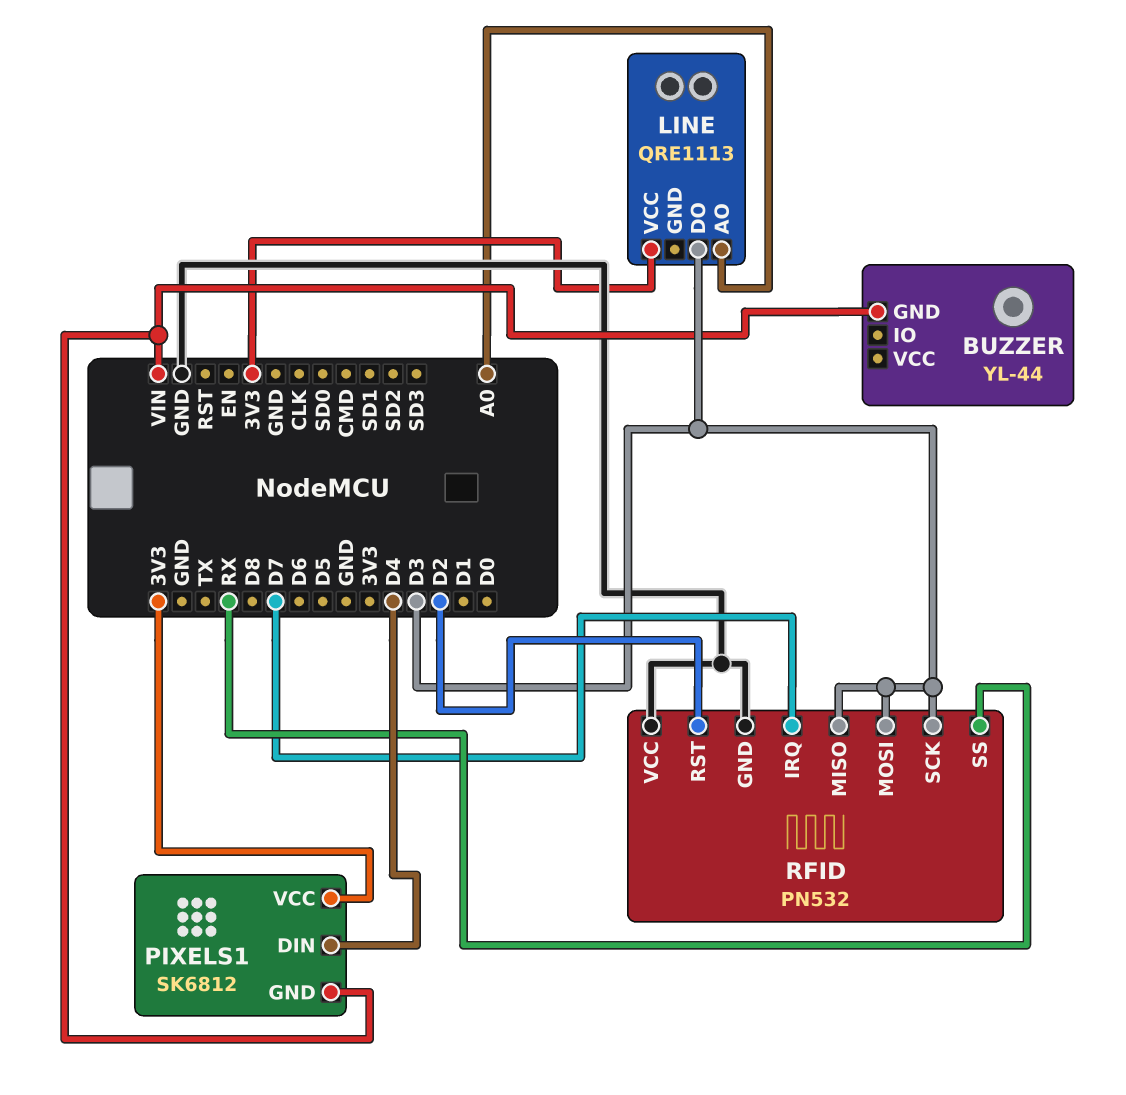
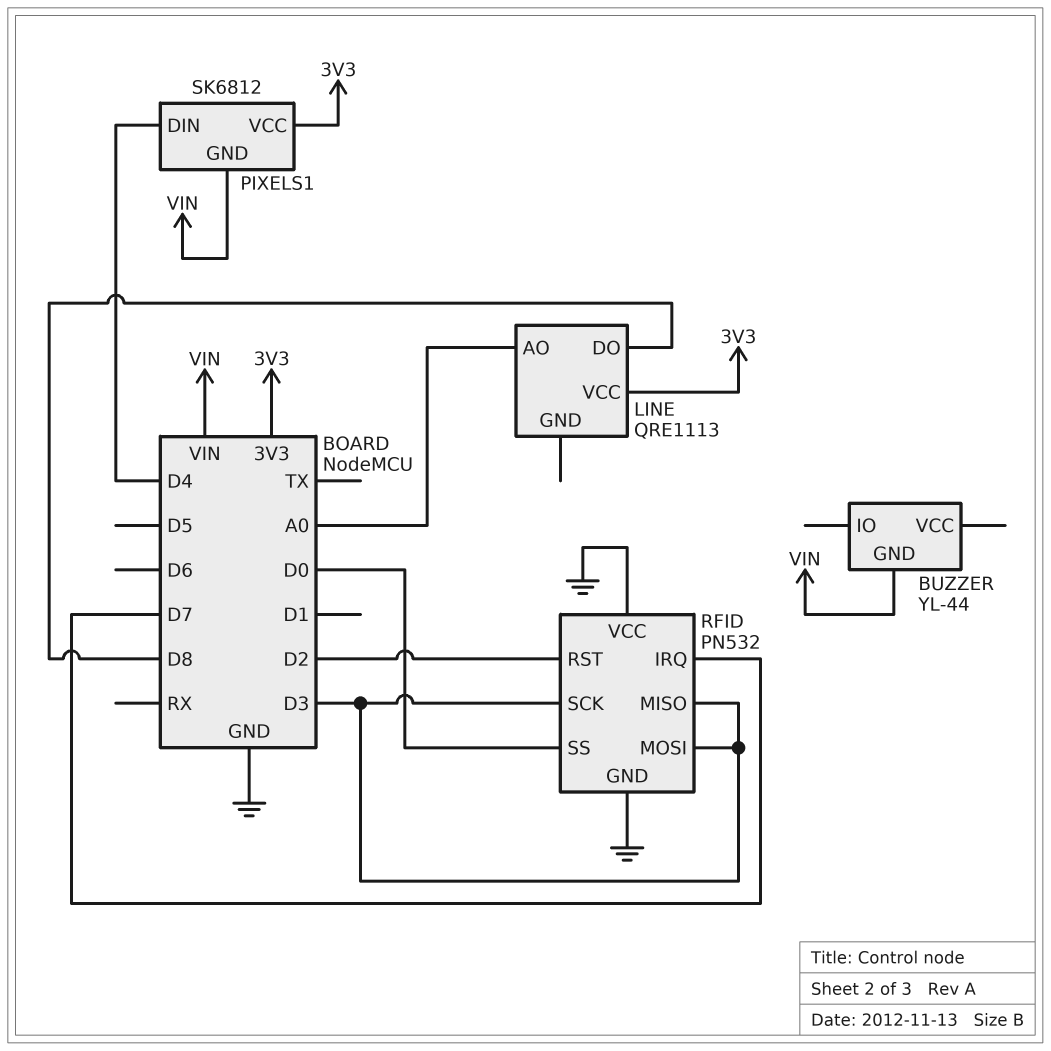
LINE pin DO: D3 -> D8
RFID pin SS: RX -> D0

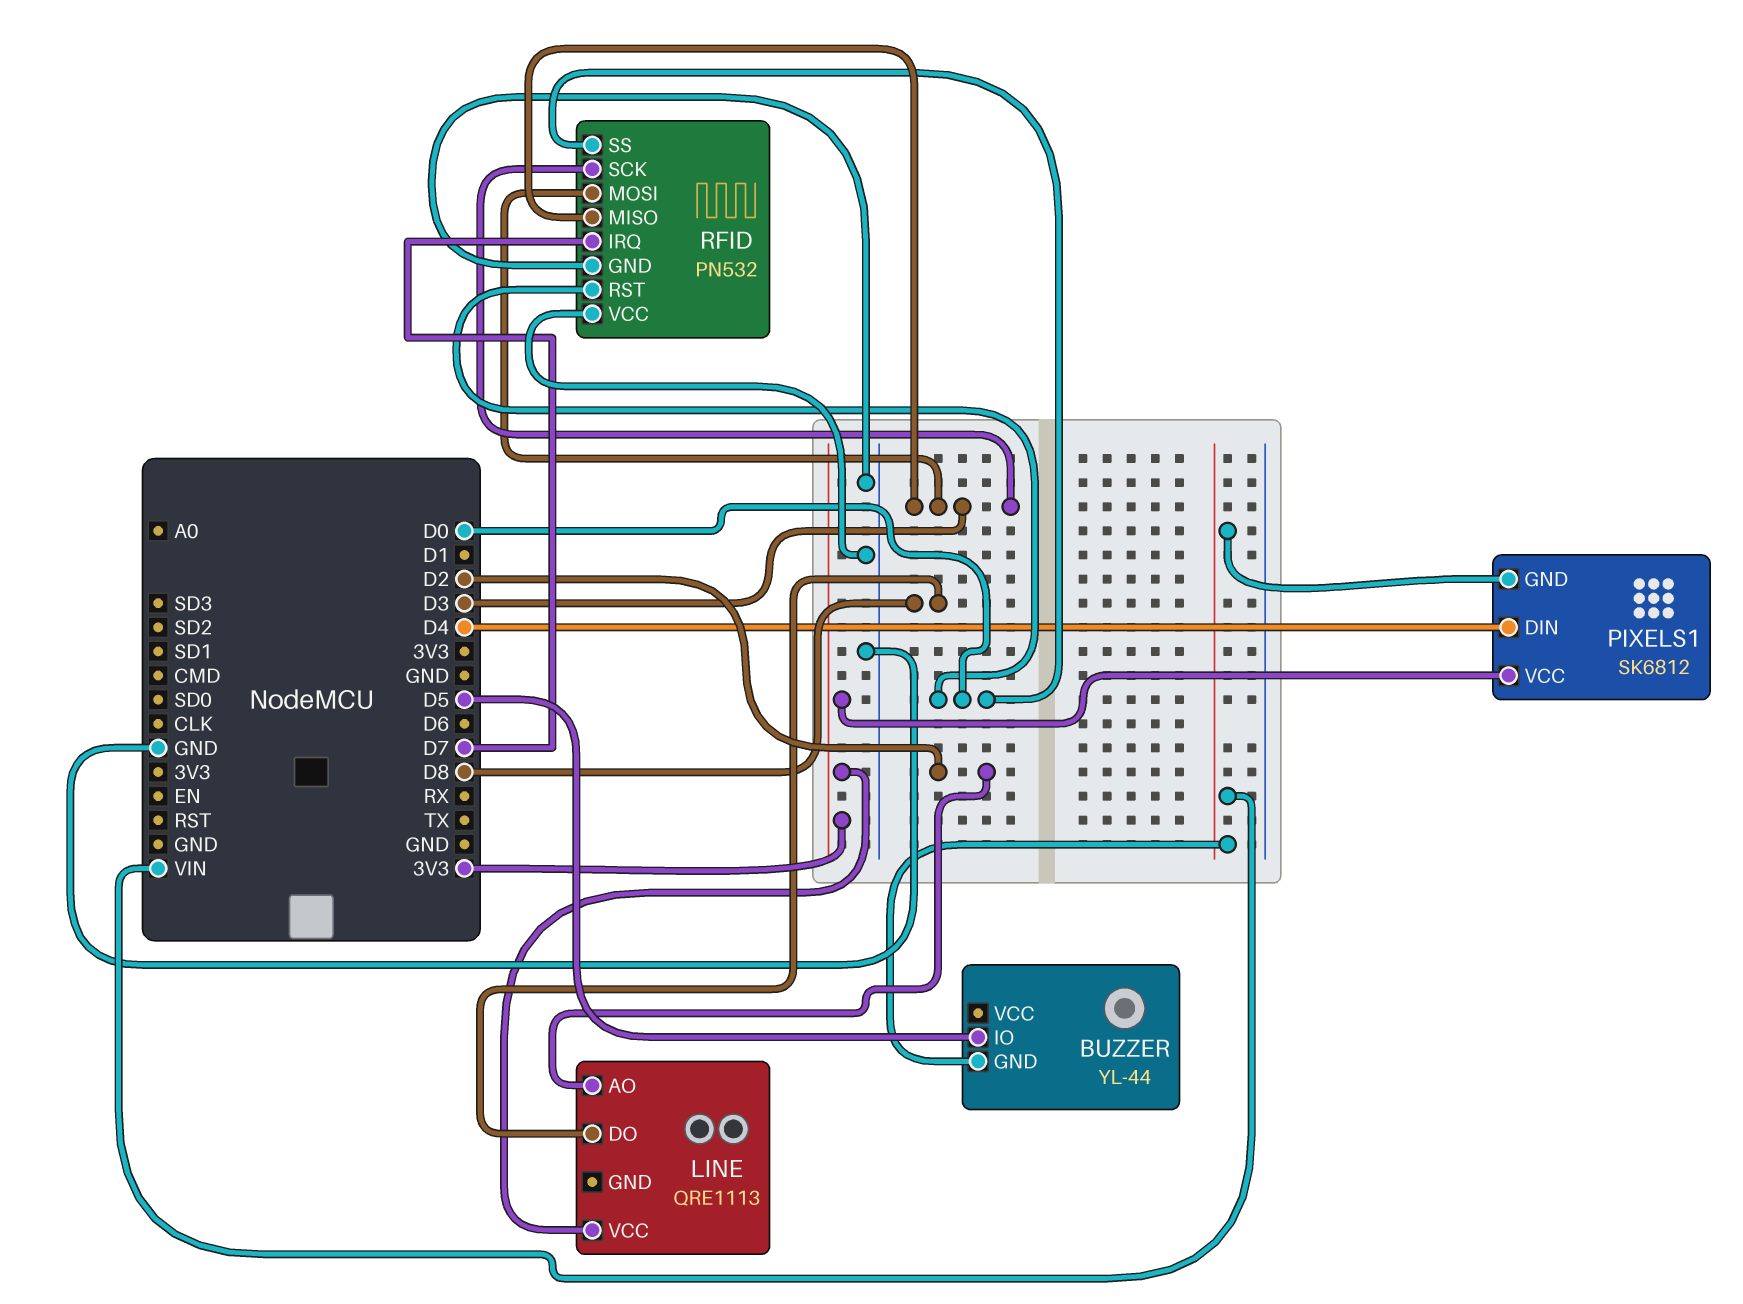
BUZZER pin IO: none -> D5
LINE pin AO: A0 -> D2
RFID pin RST: D2 -> D0

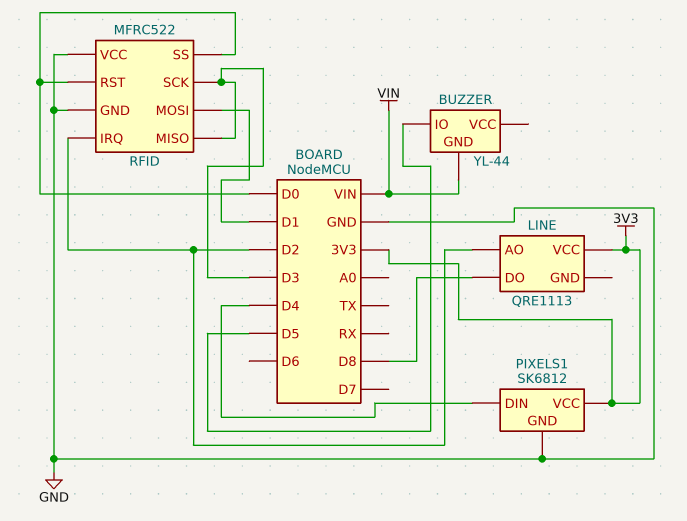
PIXELS1 pin GND: VIN -> GND
RFID: PN532 -> MFRC522
RFID pin IRQ: D7 -> D2
RFID pin MOSI: D3 -> D1

